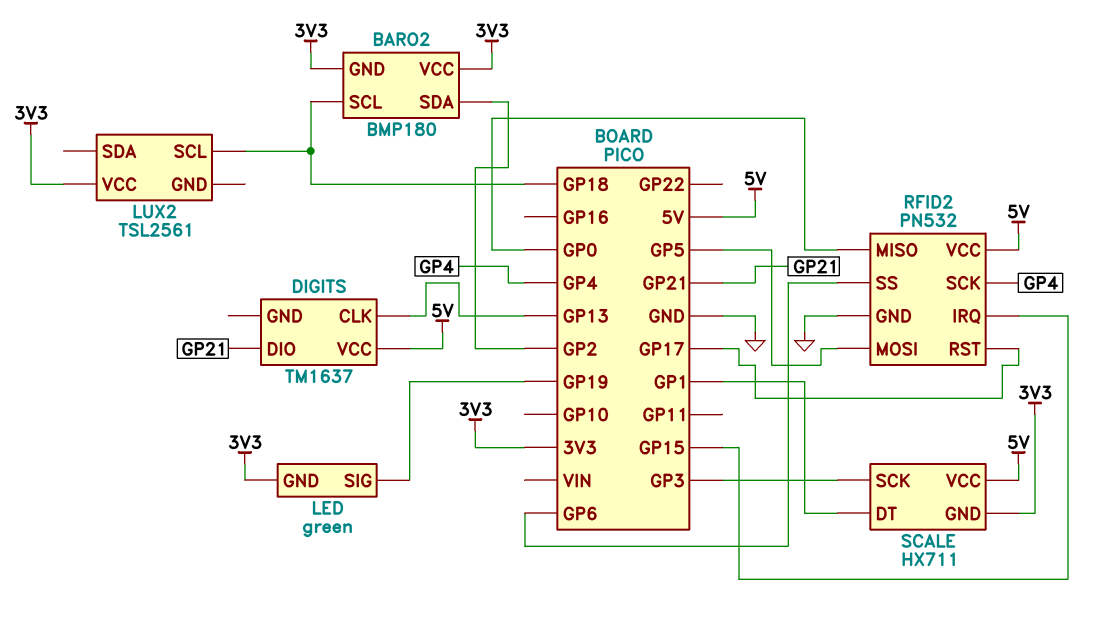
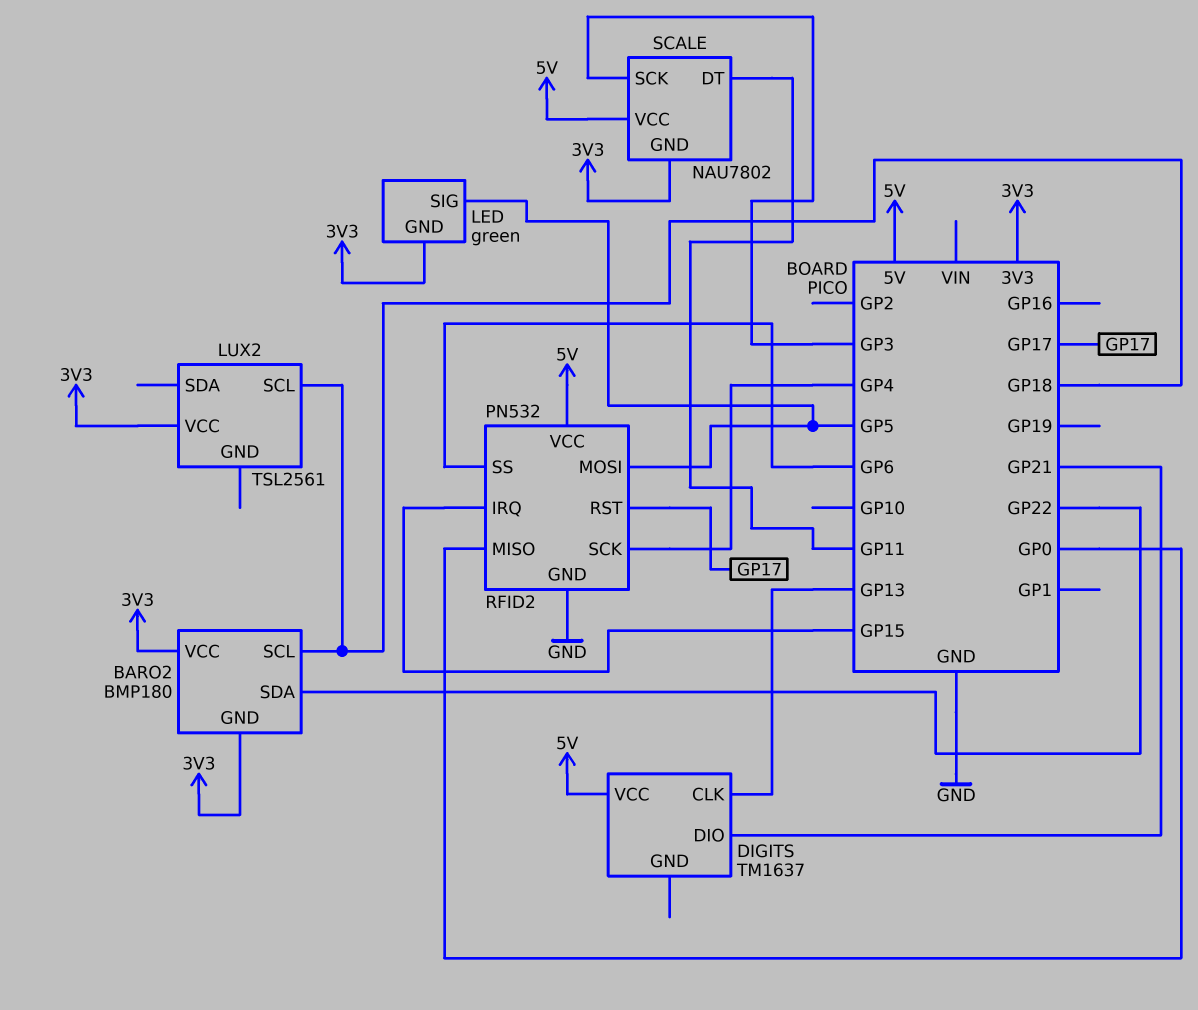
BARO2 pin SDA: GP2 -> GP22
LED pin SIG: GP19 -> GP5
SCALE: HX711 -> NAU7802
SCALE pin DT: GP1 -> GP11

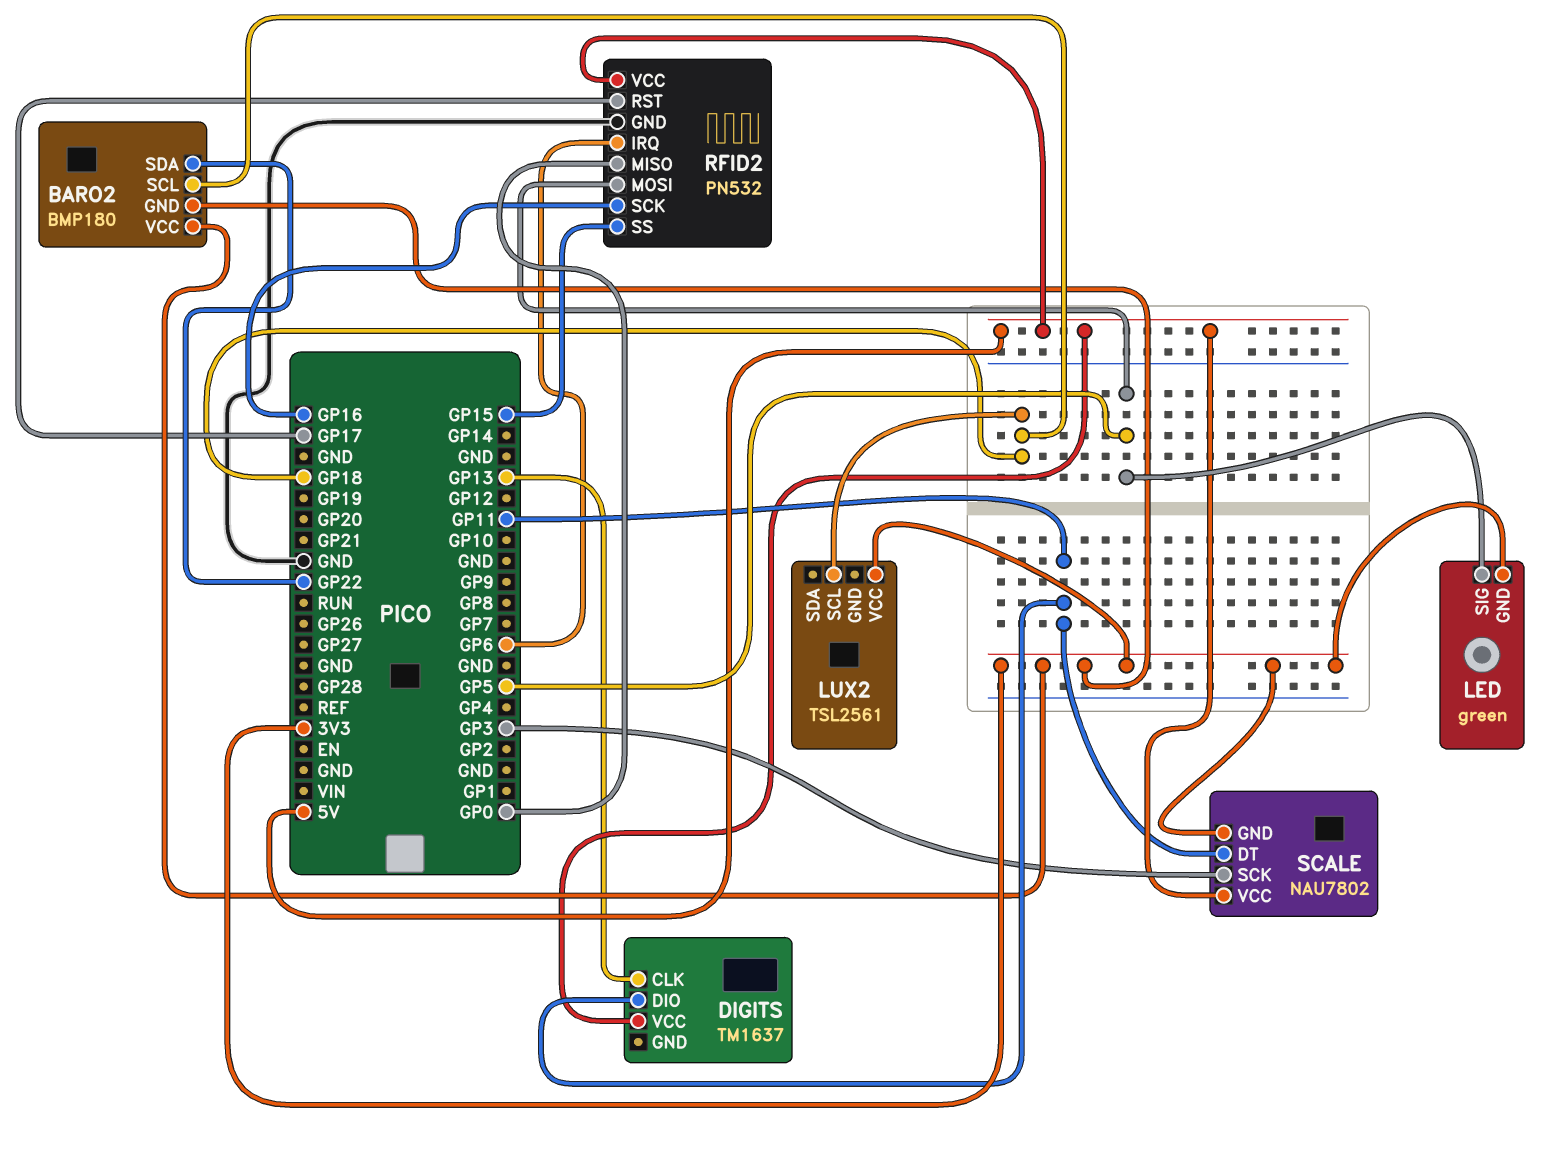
DIGITS pin DIO: GP21 -> GP11
RFID2 pin IRQ: GP15 -> GP6
RFID2 pin SCK: GP4 -> GP16
RFID2 pin SS: GP6 -> GP15

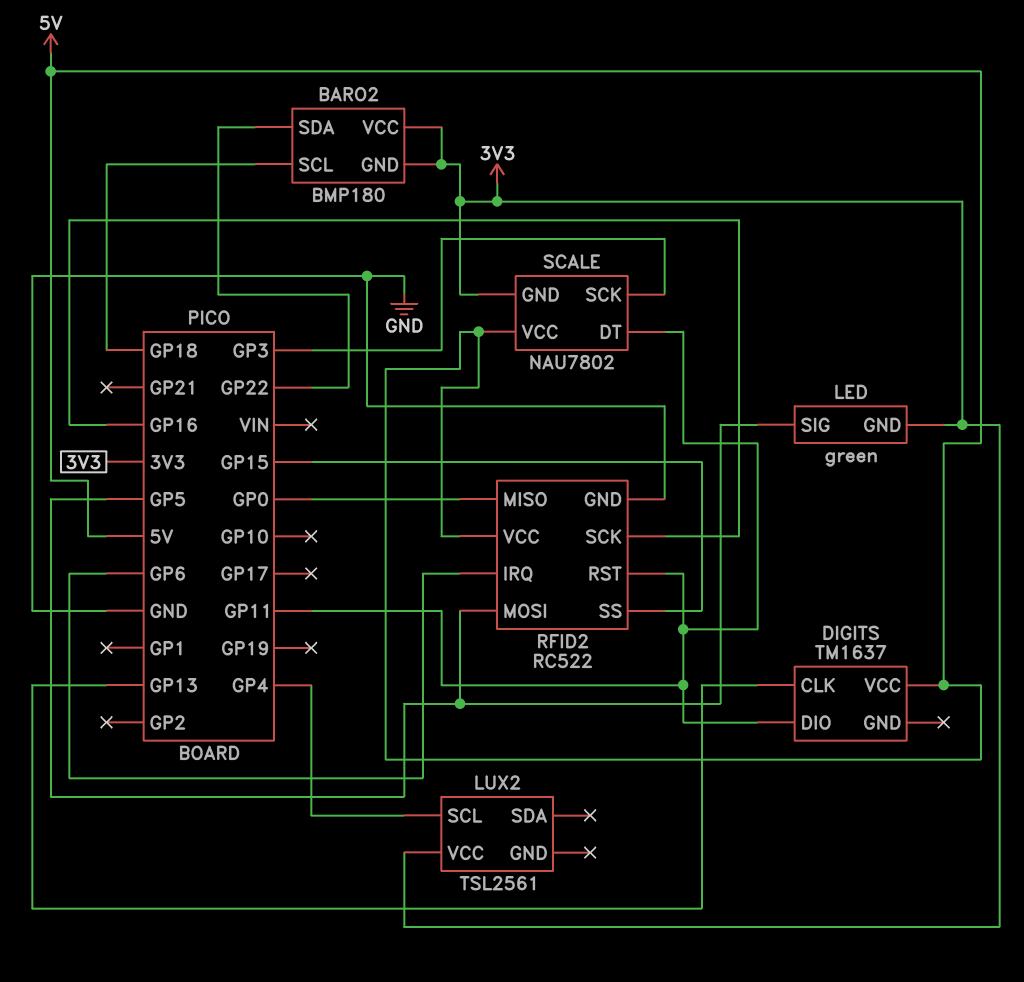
LUX2 pin SCL: GP18 -> GP4
RFID2: PN532 -> RC522
RFID2 pin RST: GP17 -> GP11

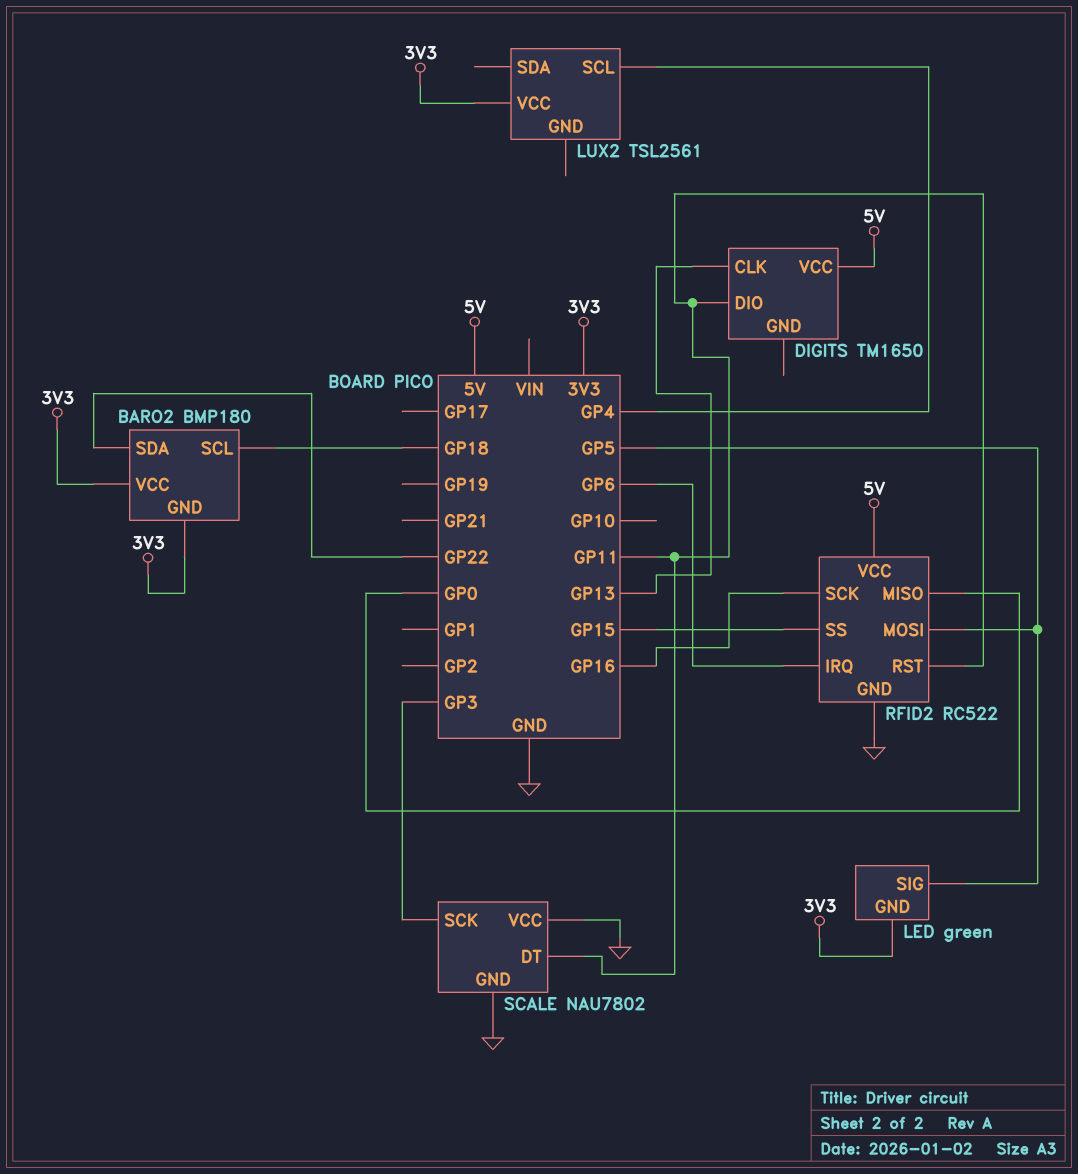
DIGITS: TM1637 -> TM1650
SCALE pin GND: 3V3 -> GND
SCALE pin VCC: 5V -> GND

